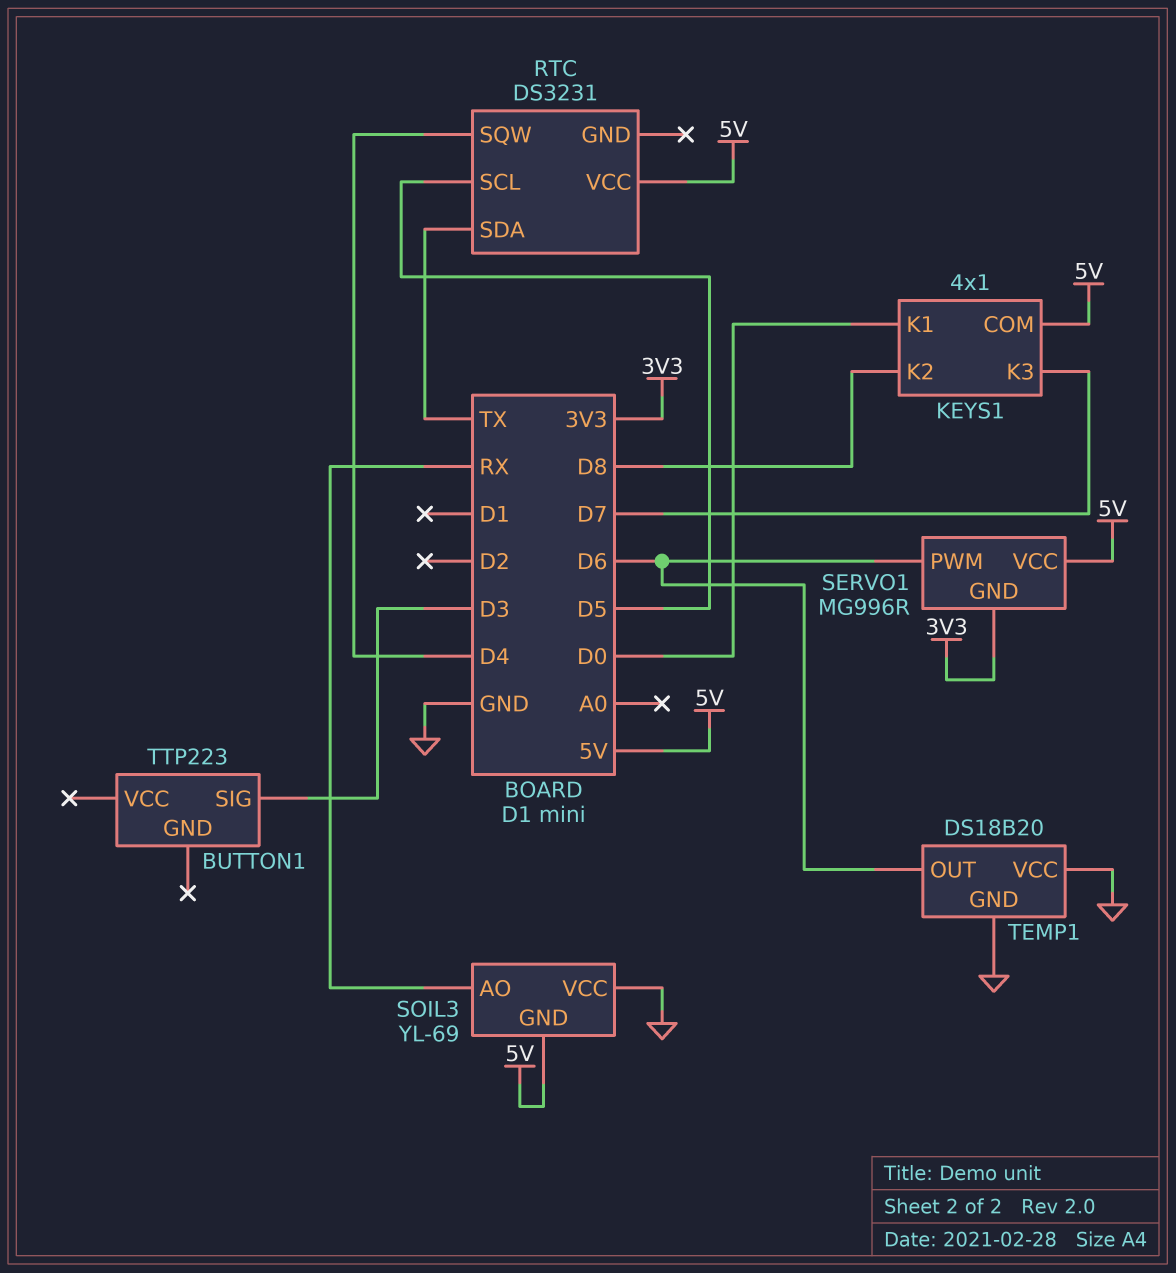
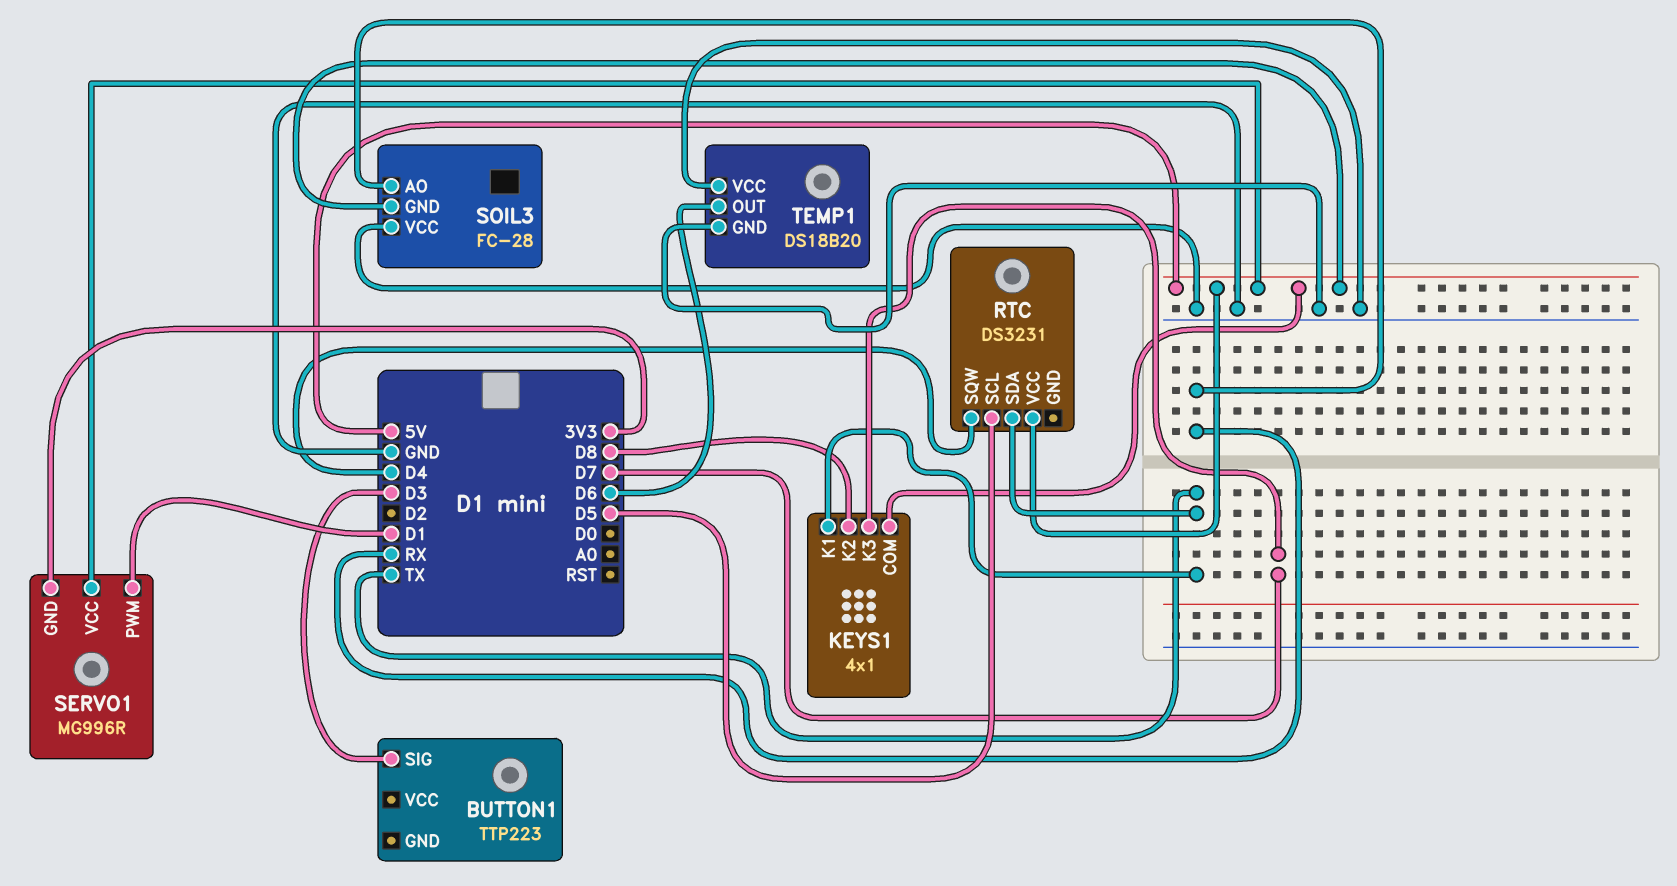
KEYS1 pin K1: D0 -> TX
SERVO1 pin PWM: D6 -> D1
SOIL3: YL-69 -> FC-28

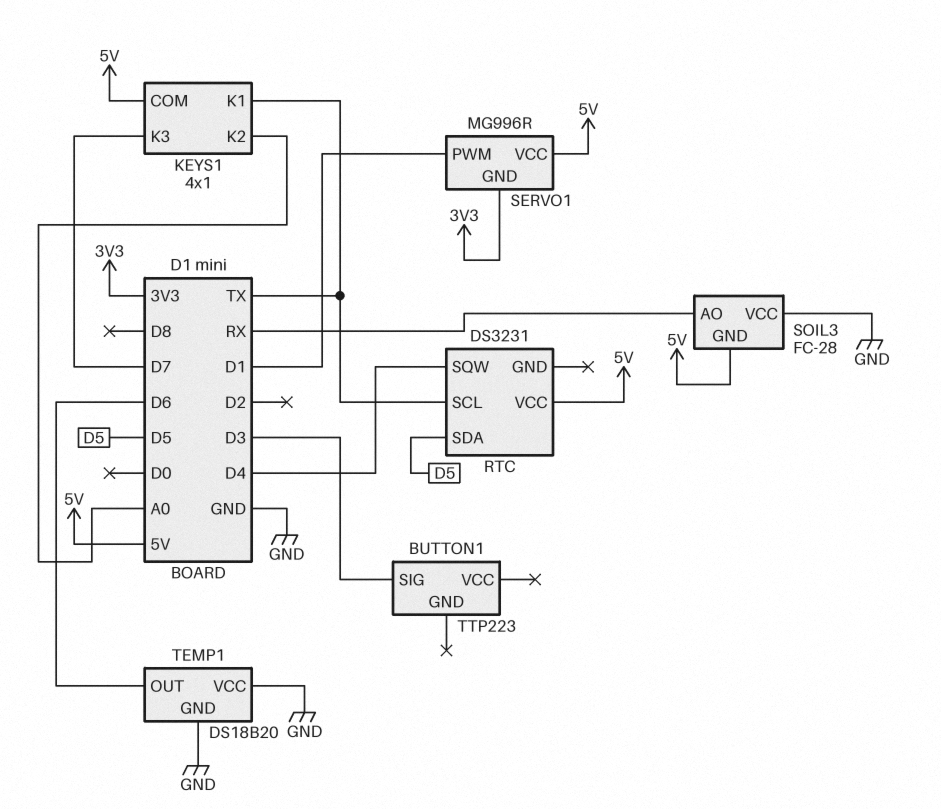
KEYS1 pin K2: D8 -> A0
RTC pin SCL: D5 -> TX
RTC pin SDA: TX -> D5

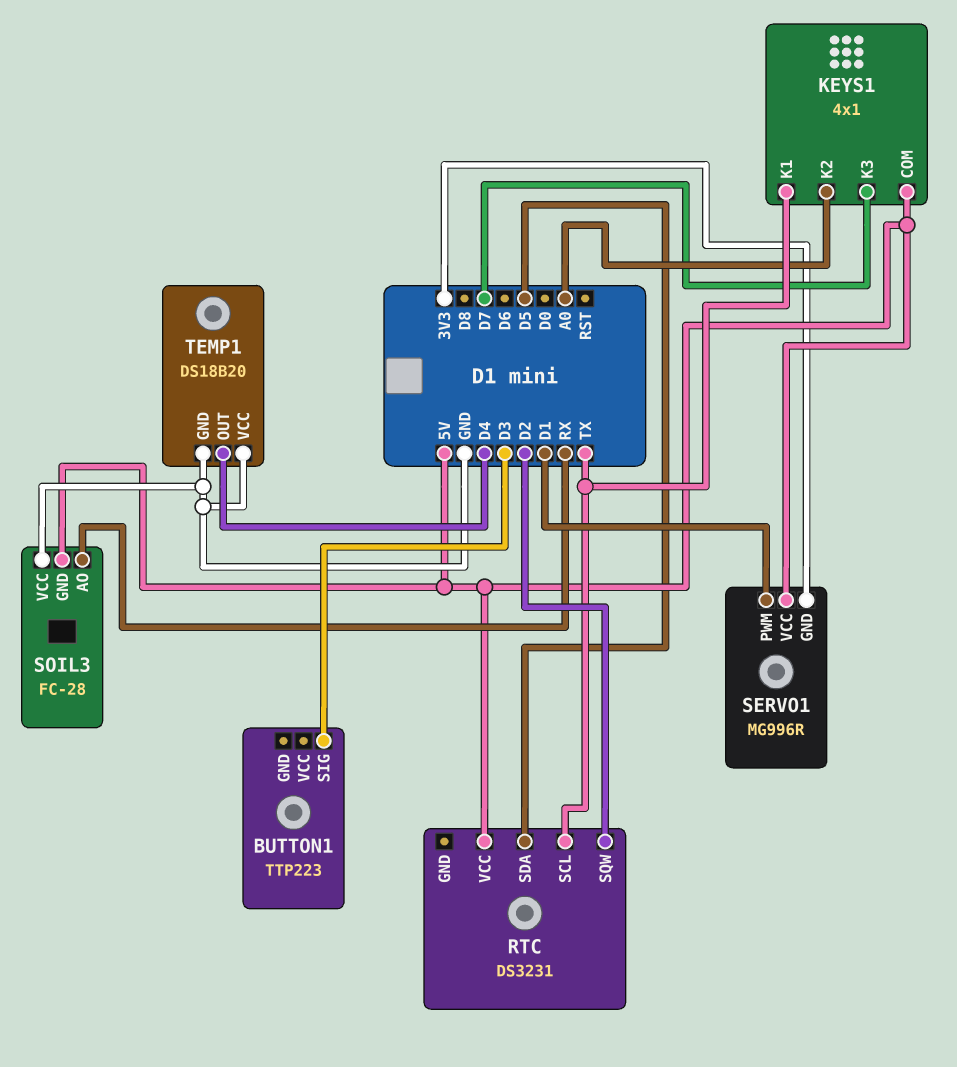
RTC pin SQW: D4 -> D2
TEMP1 pin OUT: D6 -> D4

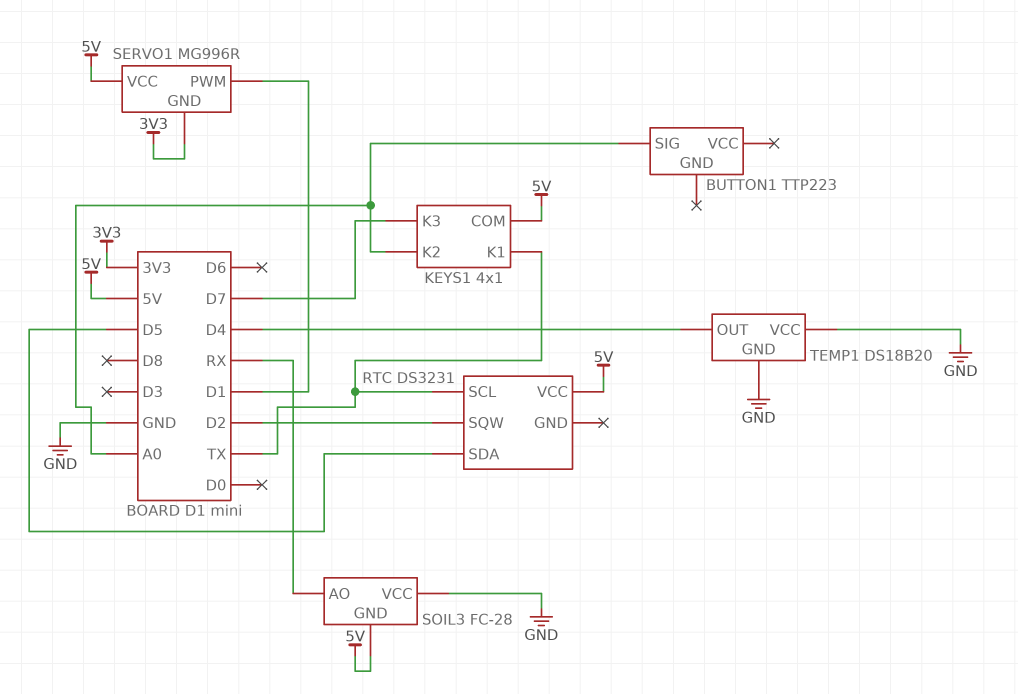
BUTTON1 pin SIG: D3 -> A0

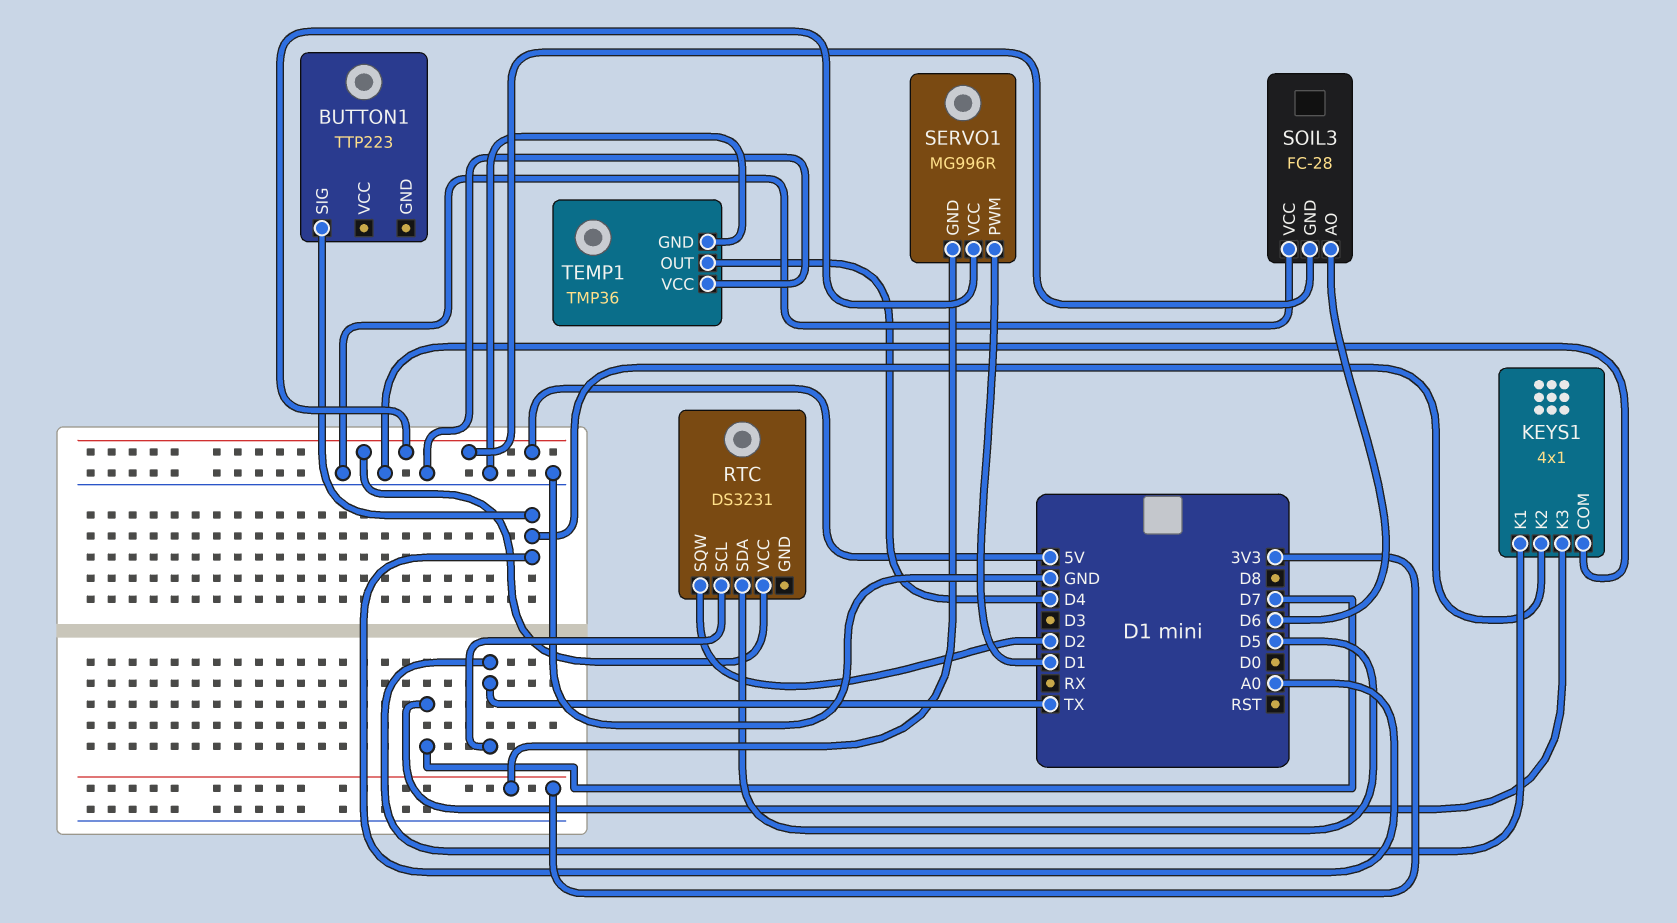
KEYS1 pin COM: 5V -> GND
SOIL3 pin AO: RX -> D6
TEMP1: DS18B20 -> TMP36

